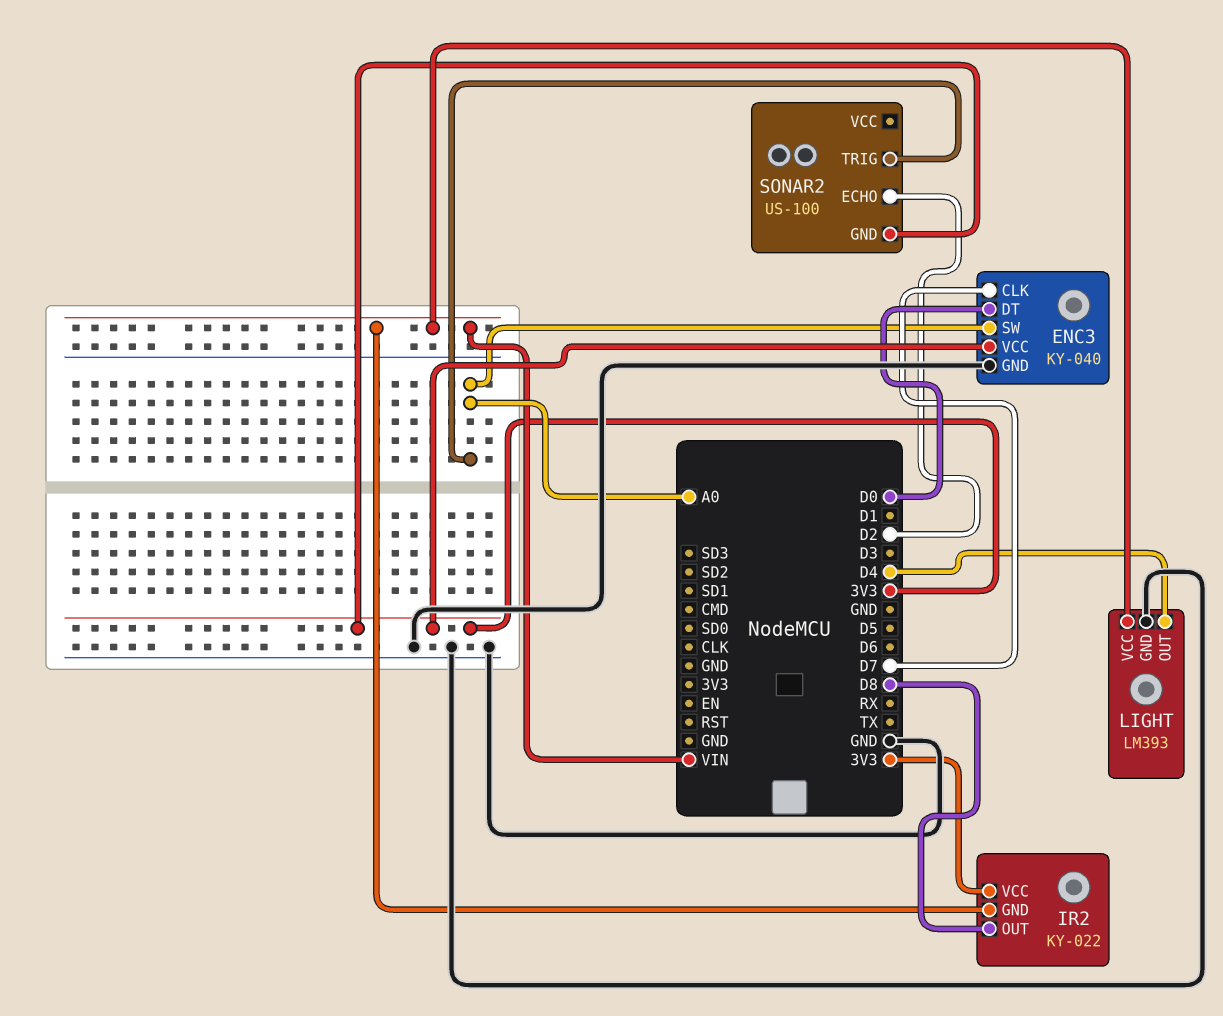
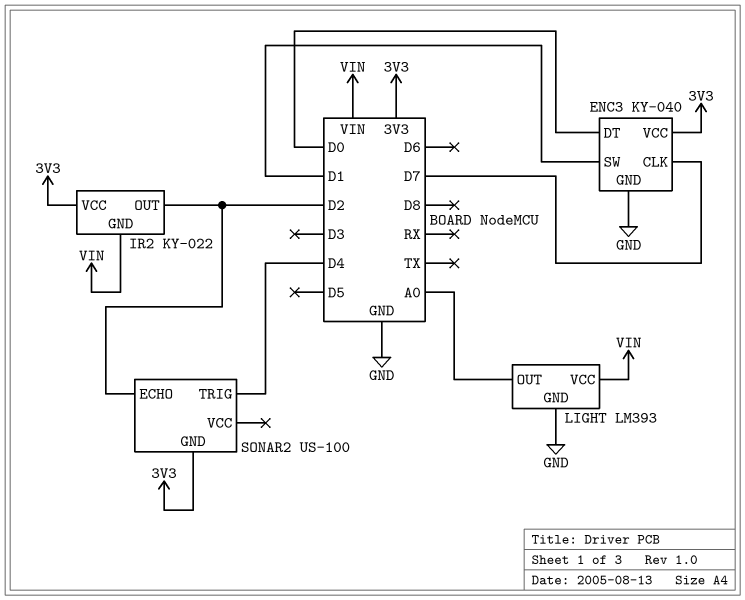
ENC3 pin SW: A0 -> D1
IR2 pin OUT: D8 -> D2
LIGHT pin OUT: D4 -> A0
SONAR2 pin TRIG: A0 -> D4

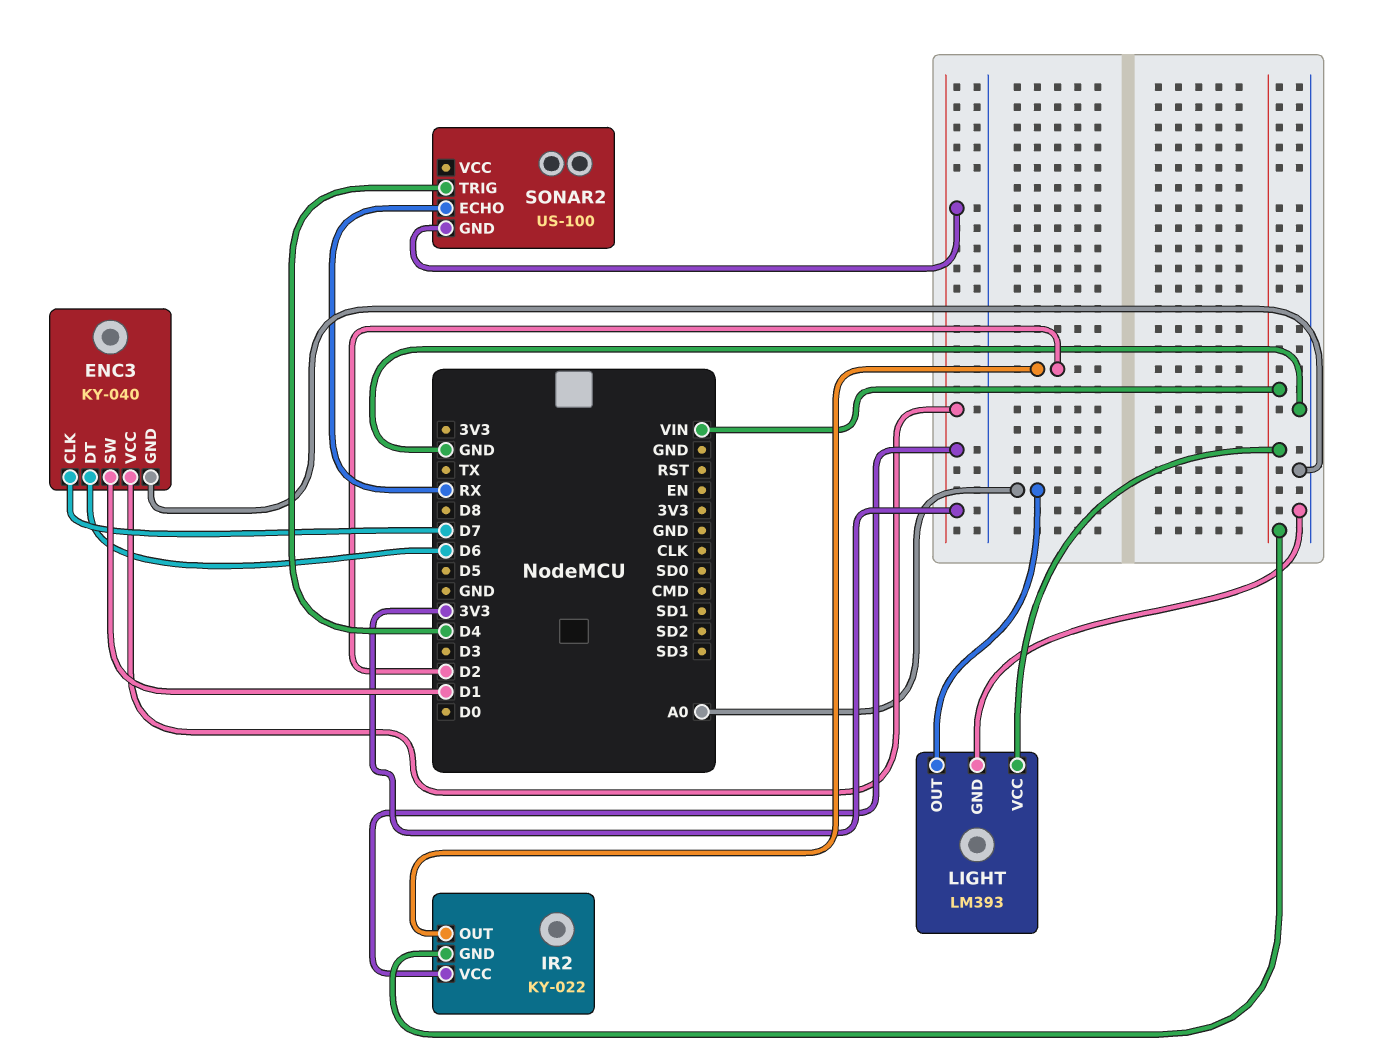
ENC3 pin DT: D0 -> D6
SONAR2 pin ECHO: D2 -> RX

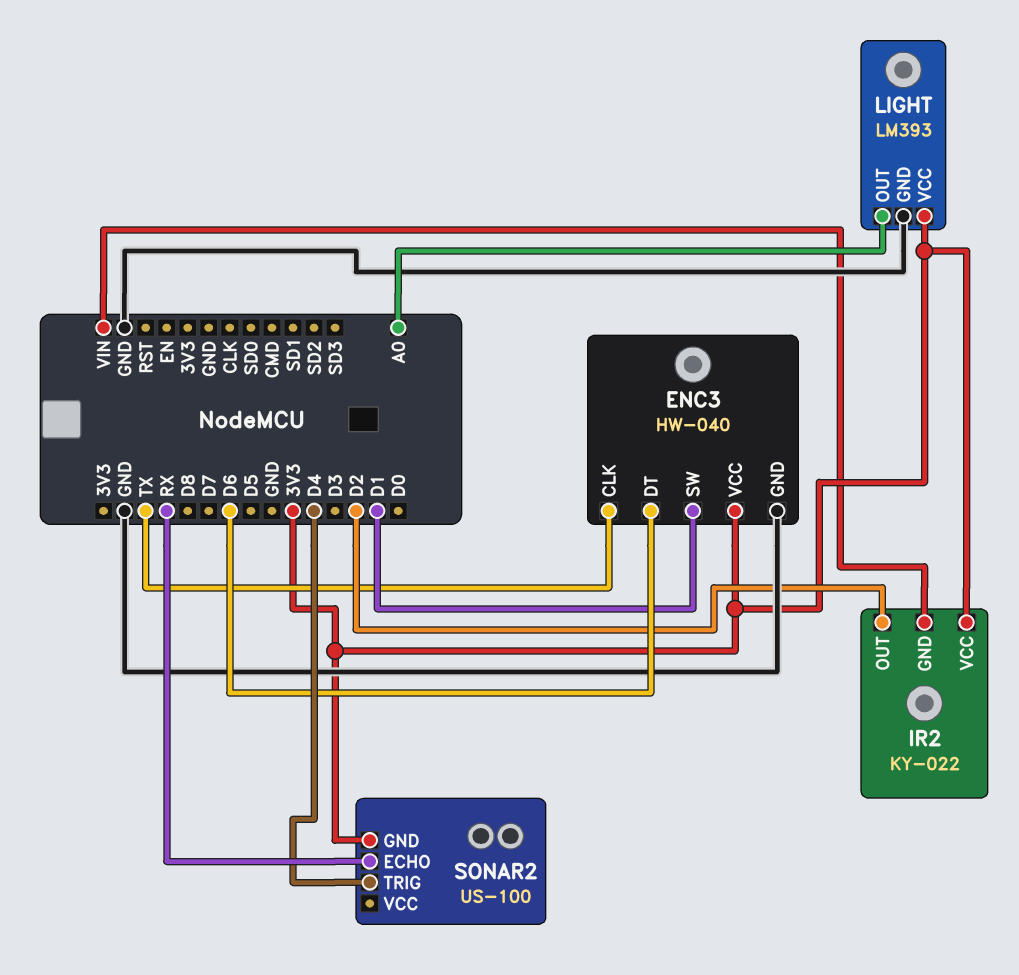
ENC3: KY-040 -> HW-040
ENC3 pin CLK: D7 -> TX
LIGHT pin VCC: VIN -> 3V3

